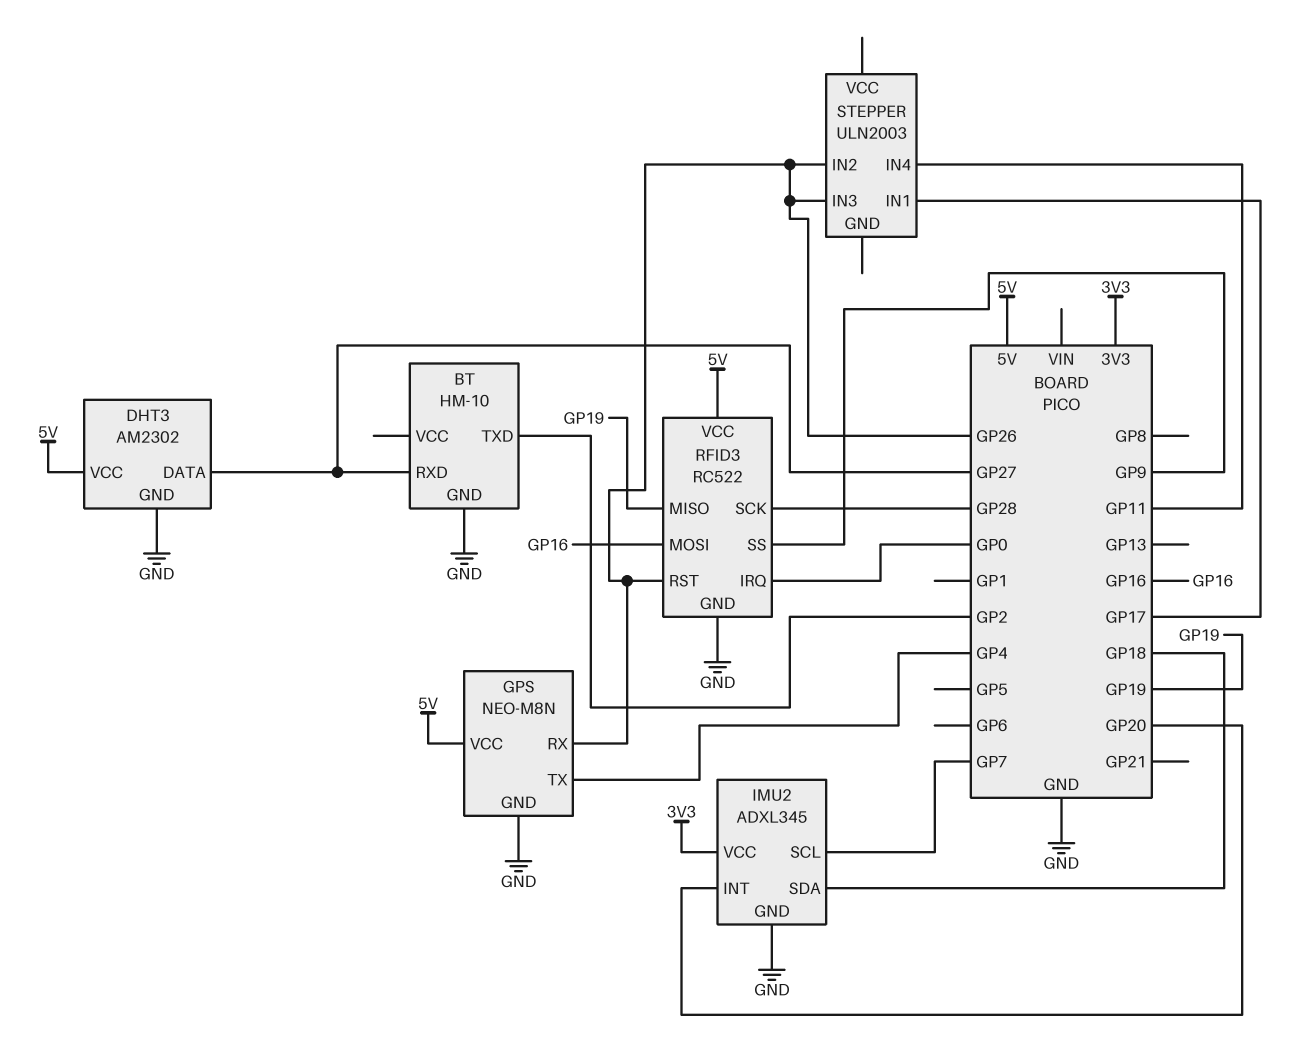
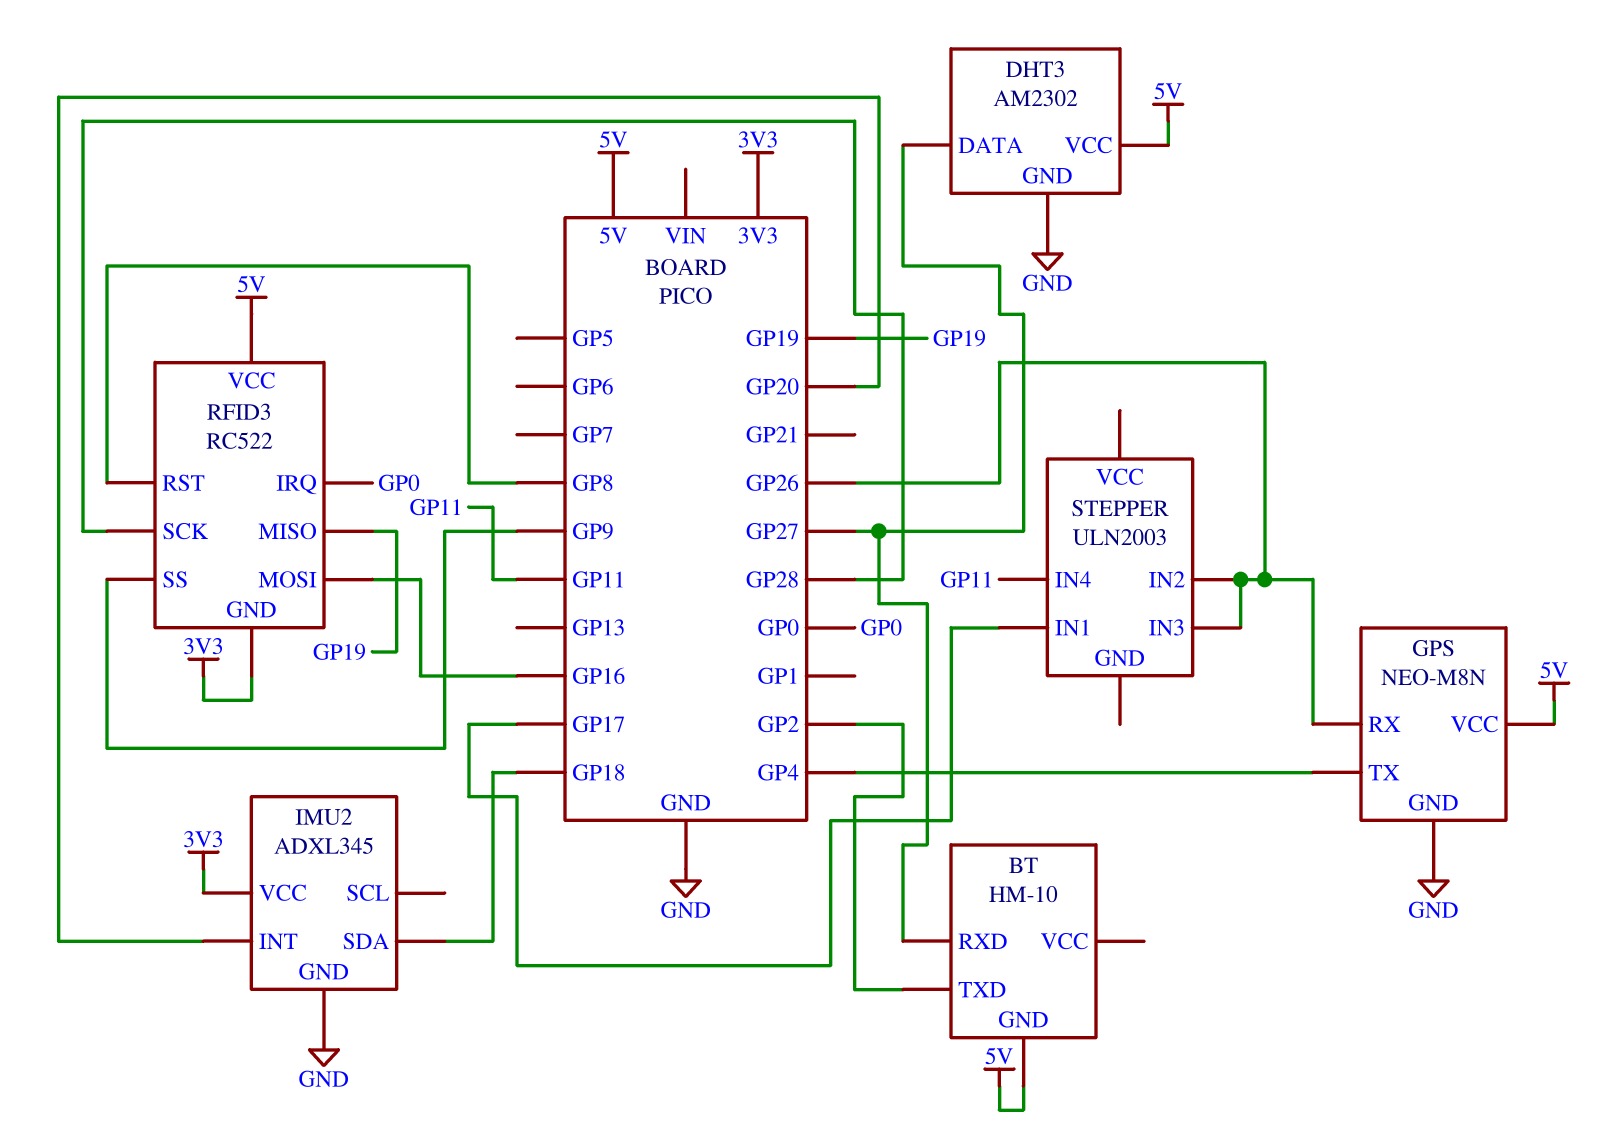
BT pin GND: GND -> 5V
IMU2 pin SCL: GP7 -> none
RFID3 pin GND: GND -> 3V3
RFID3 pin RST: GP26 -> GP8

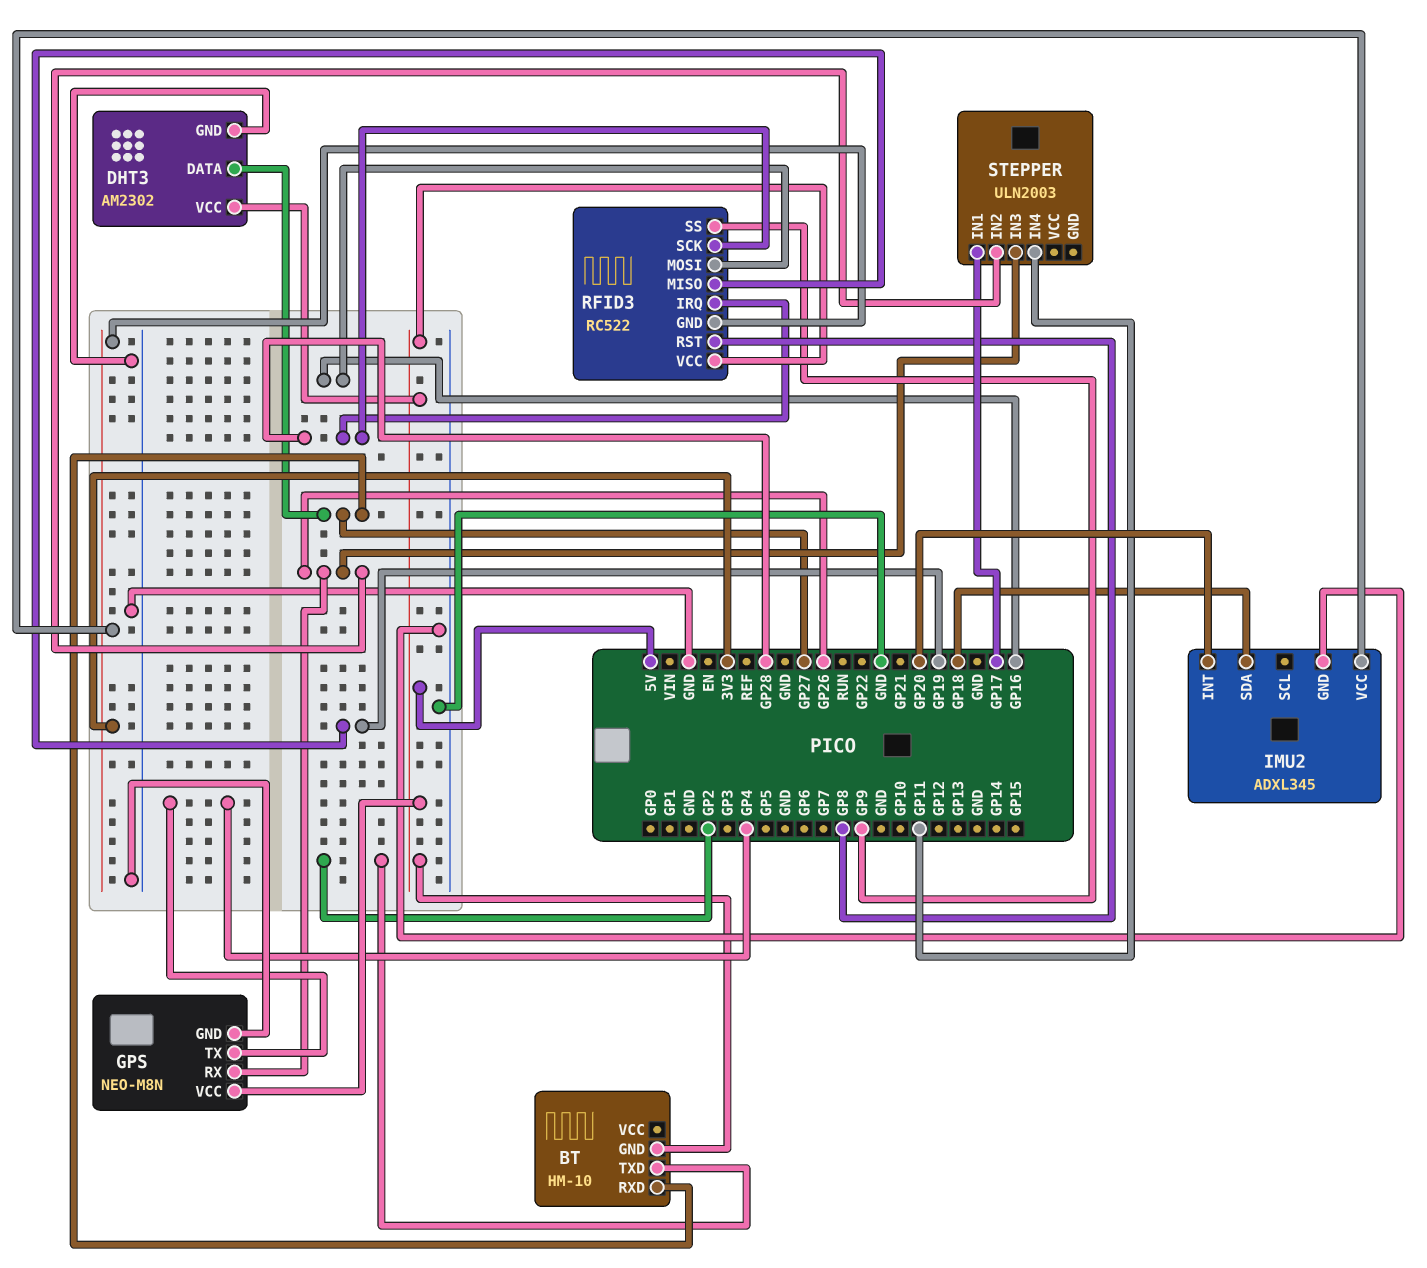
RFID3 pin IRQ: GP0 -> GP28

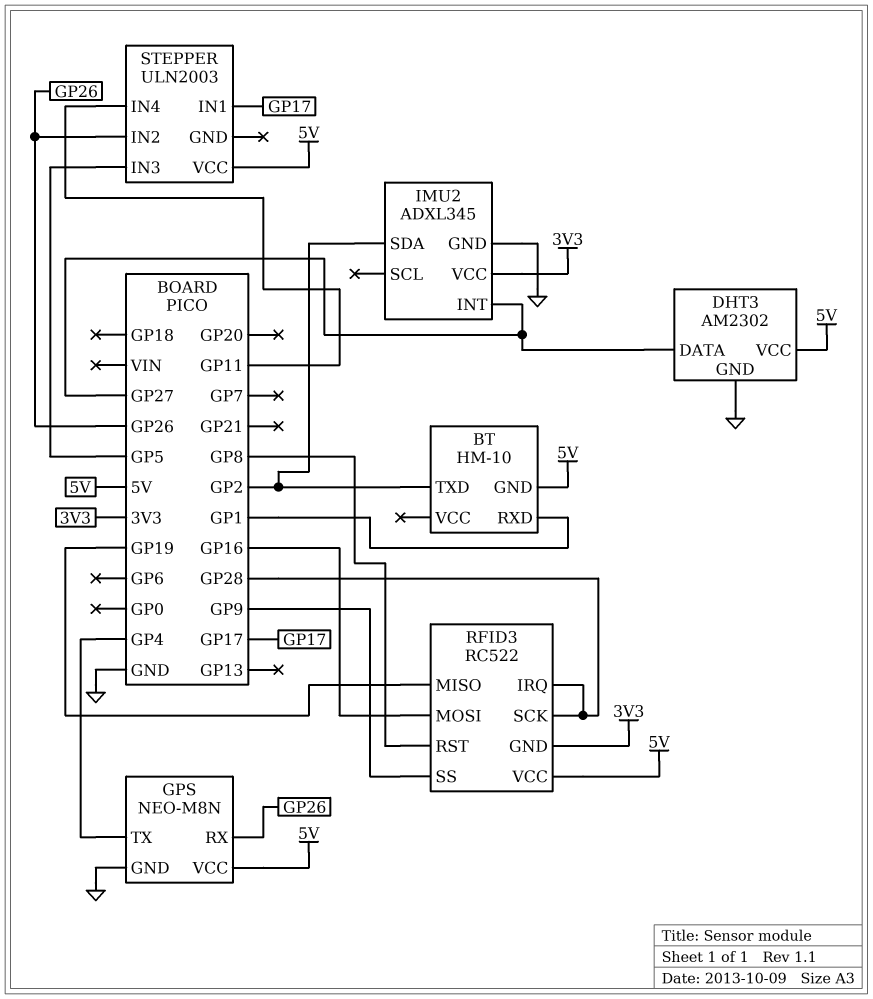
BT pin RXD: GP27 -> GP1
IMU2 pin INT: GP20 -> GP27
IMU2 pin SDA: GP18 -> GP2
STEPPER pin IN3: GP26 -> GP5
STEPPER pin VCC: none -> 5V

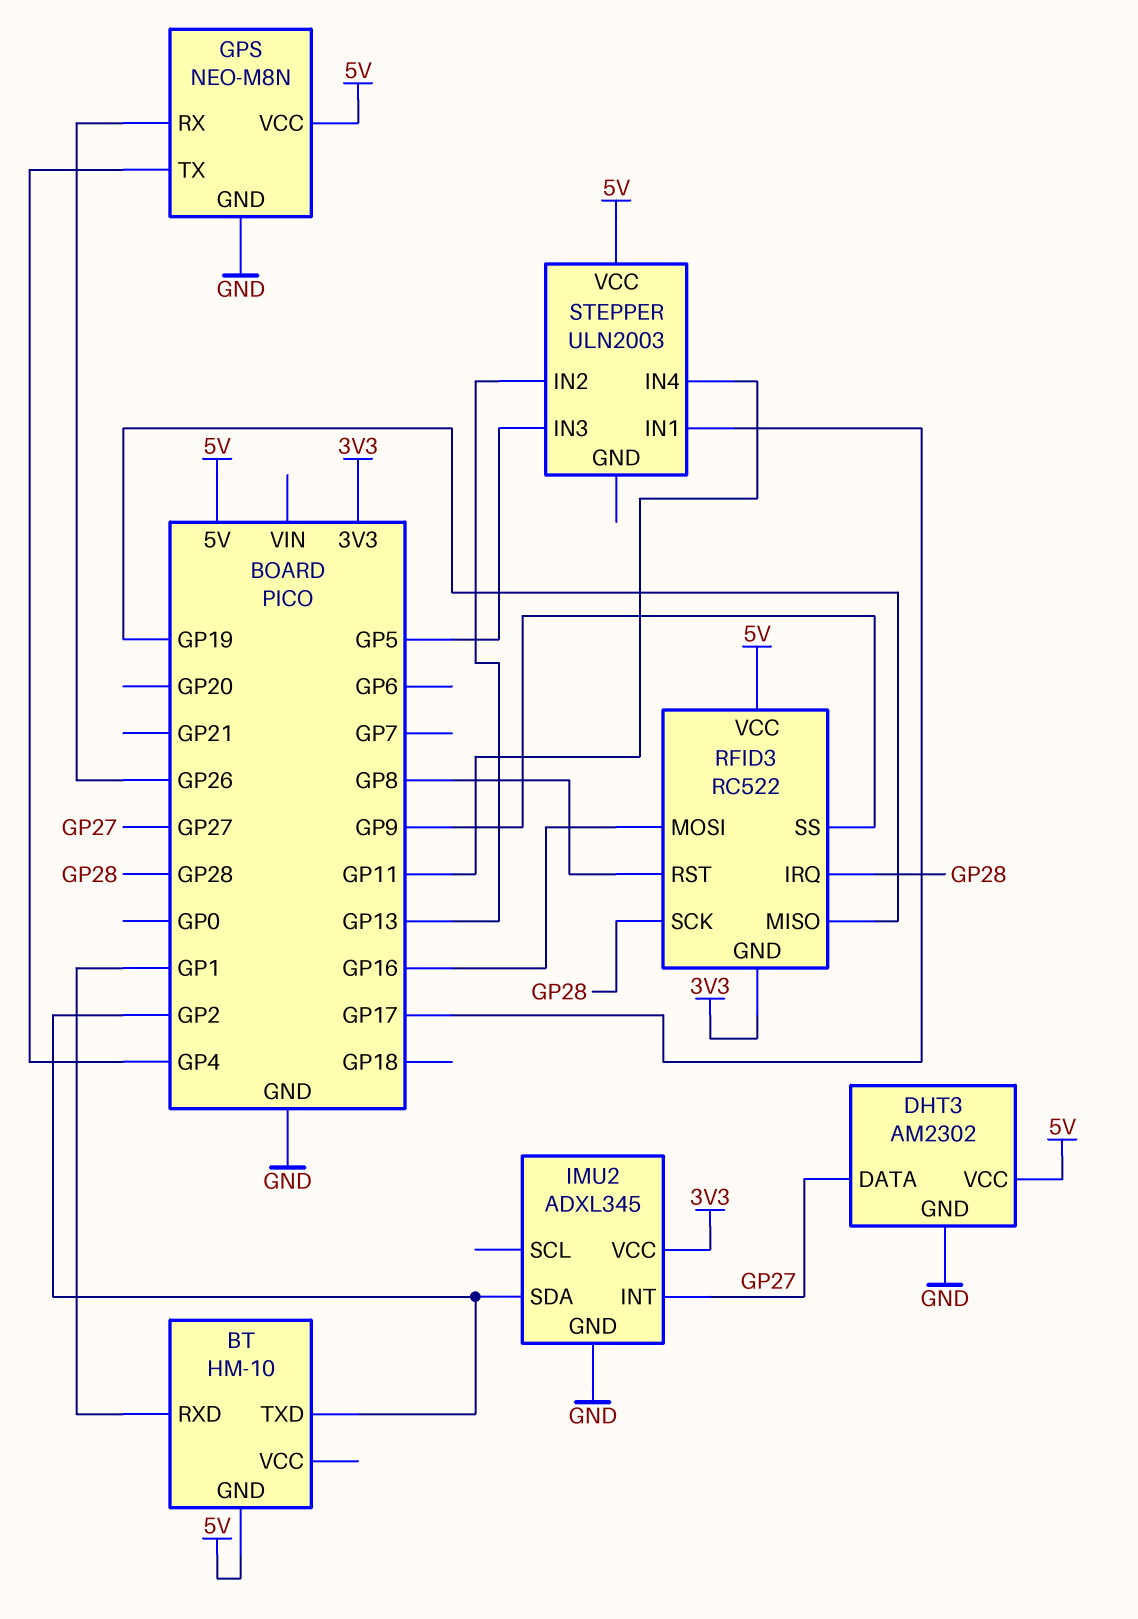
STEPPER pin IN2: GP26 -> GP13

